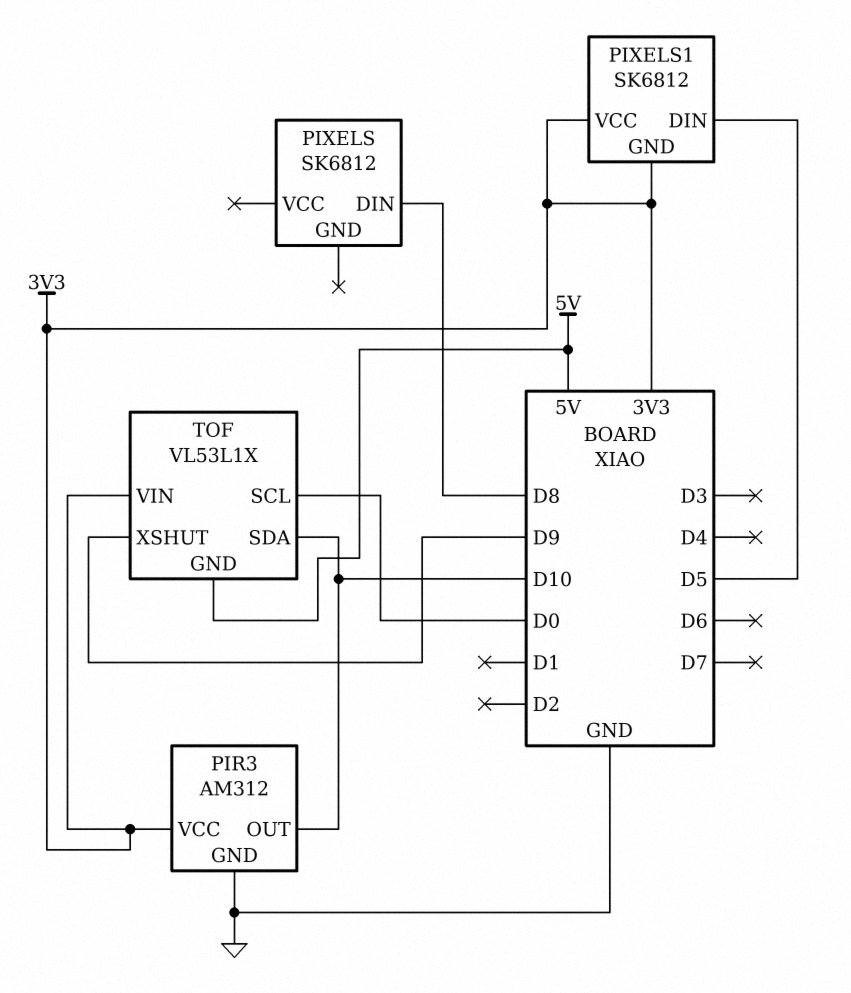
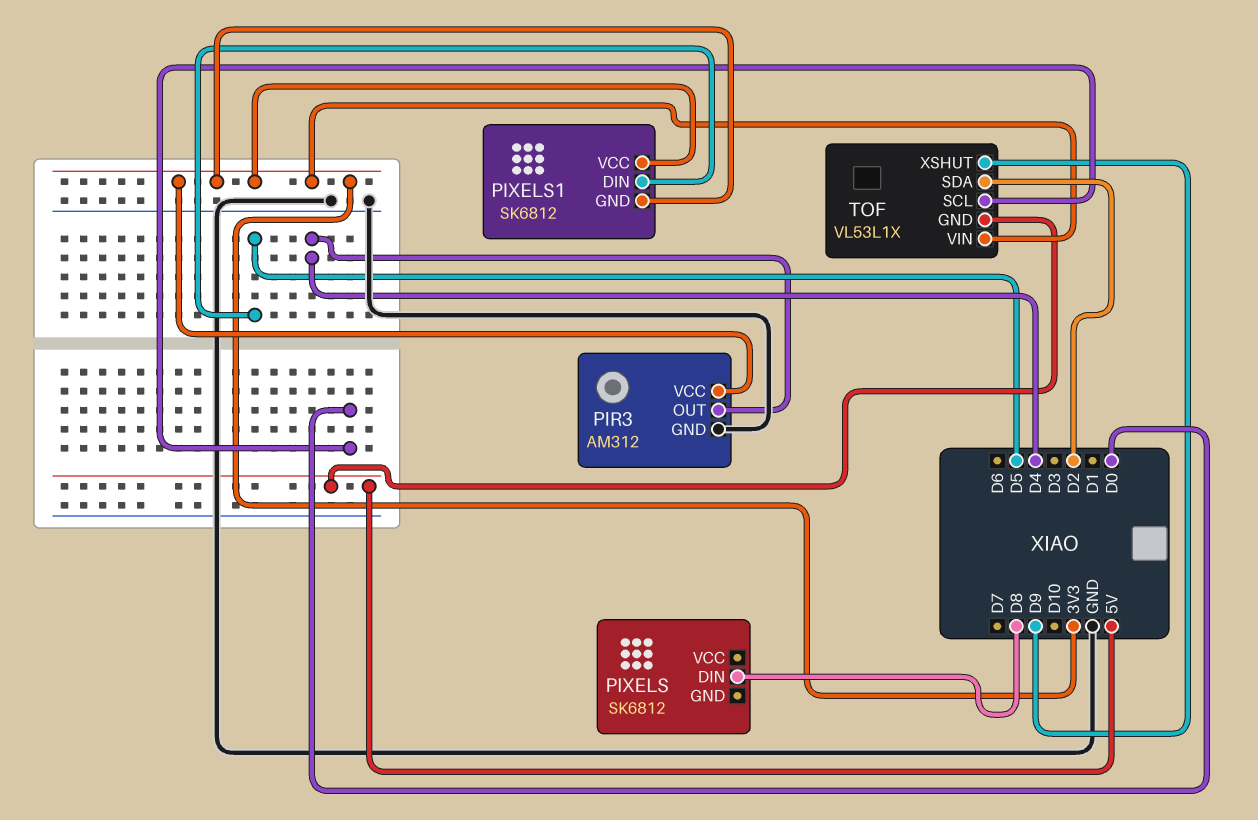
PIR3 pin OUT: D10 -> D4
TOF pin SDA: D10 -> D2

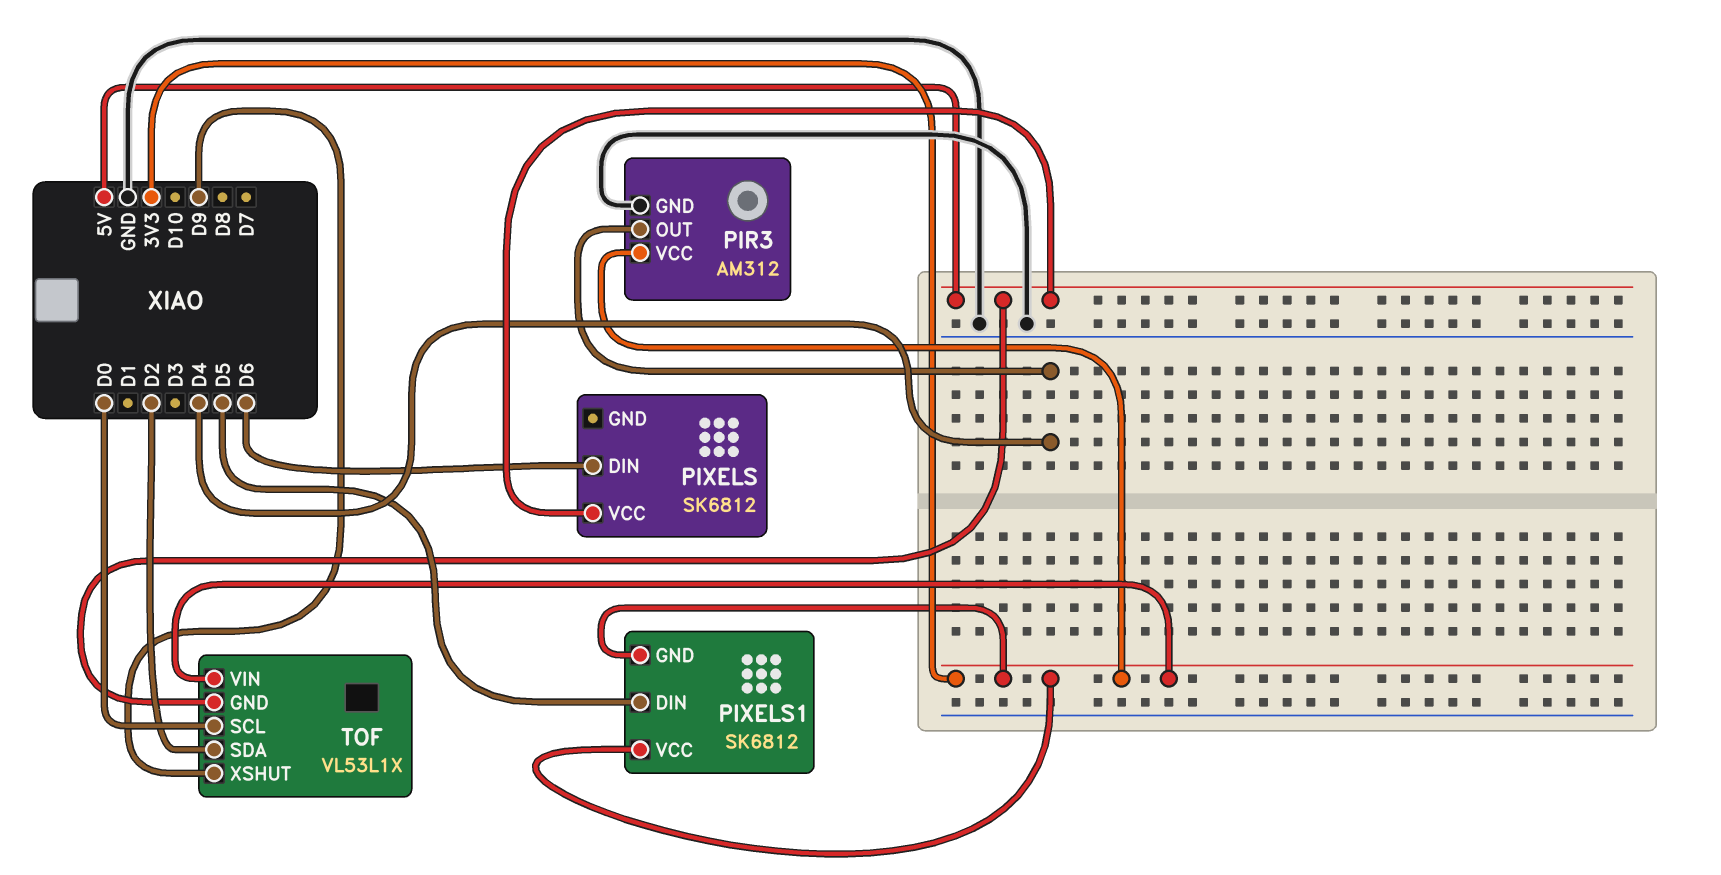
PIXELS pin DIN: D8 -> D6
PIXELS pin VCC: none -> 5V

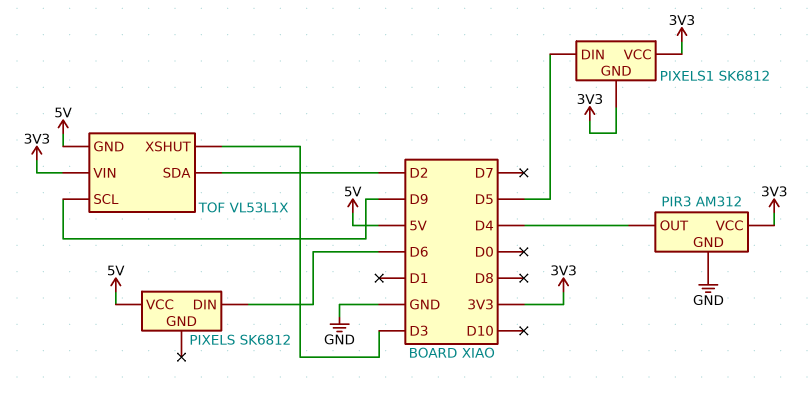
TOF pin SCL: D0 -> D9
TOF pin XSHUT: D9 -> D3

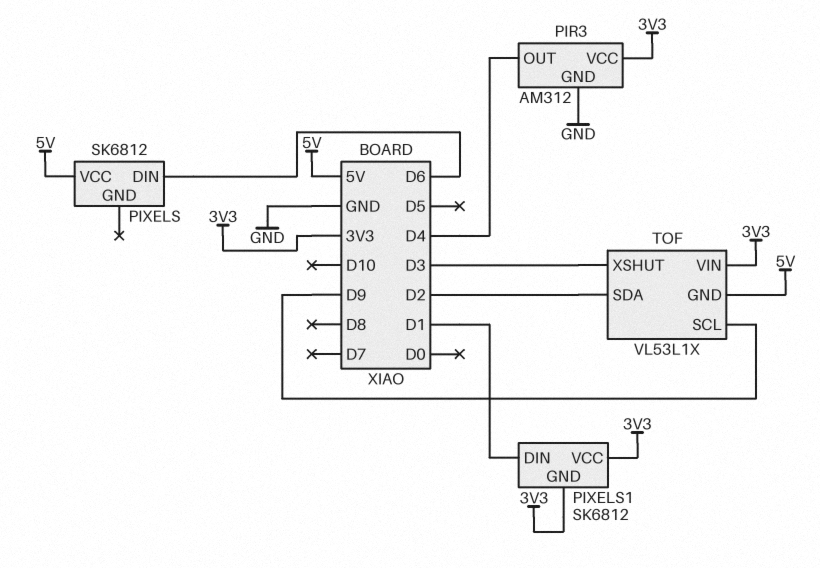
PIXELS1 pin DIN: D5 -> D1

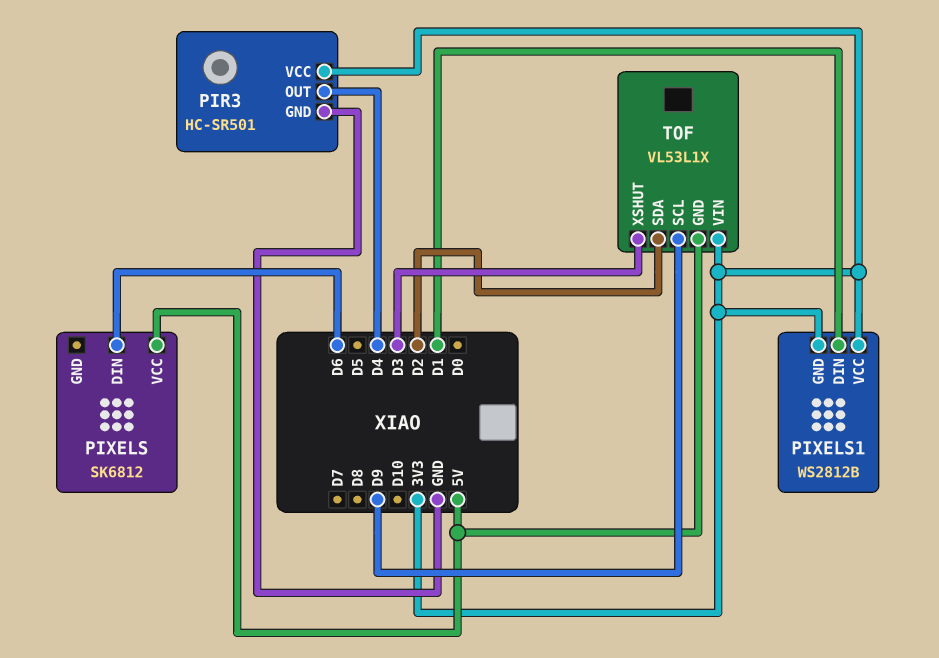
PIR3: AM312 -> HC-SR501
PIXELS1: SK6812 -> WS2812B

